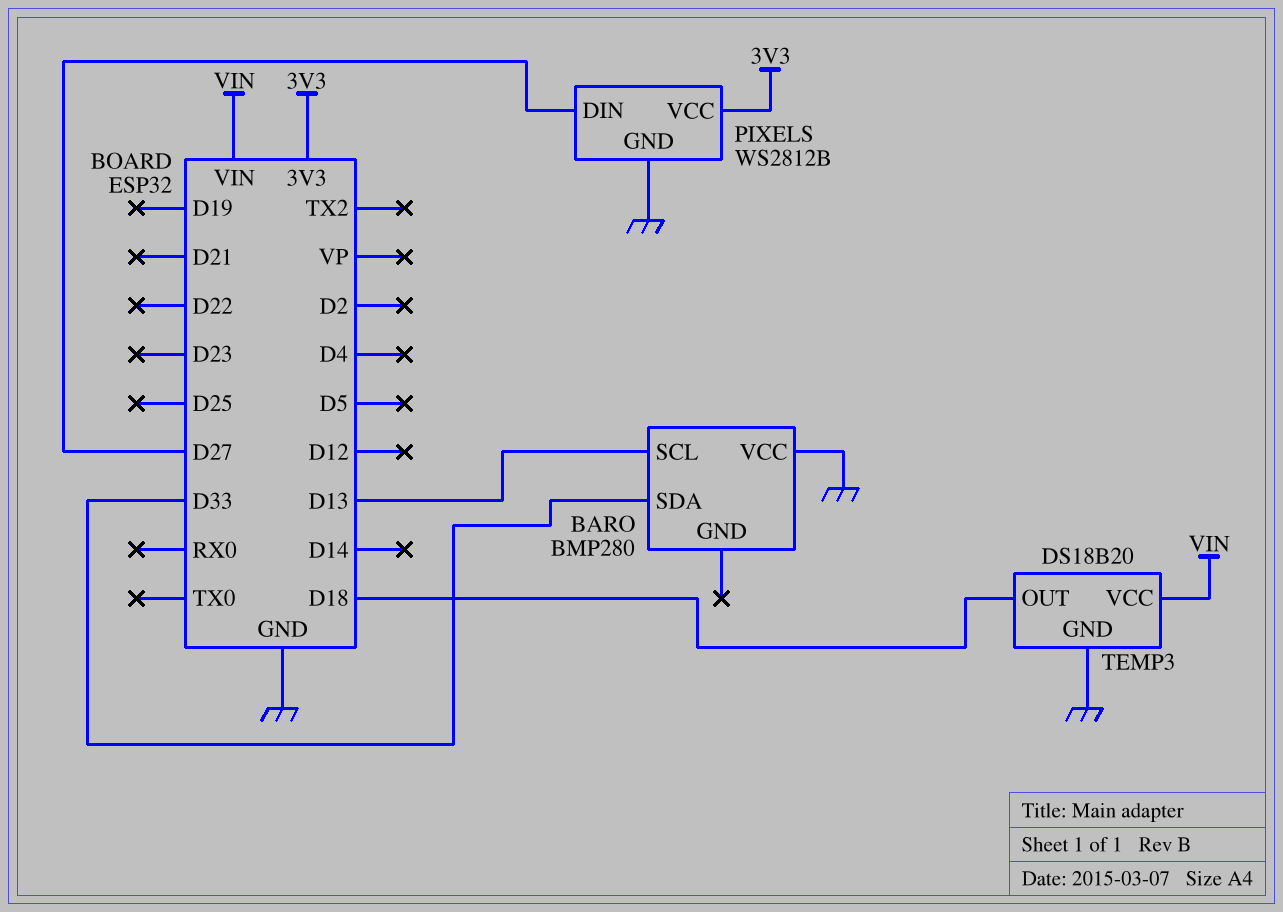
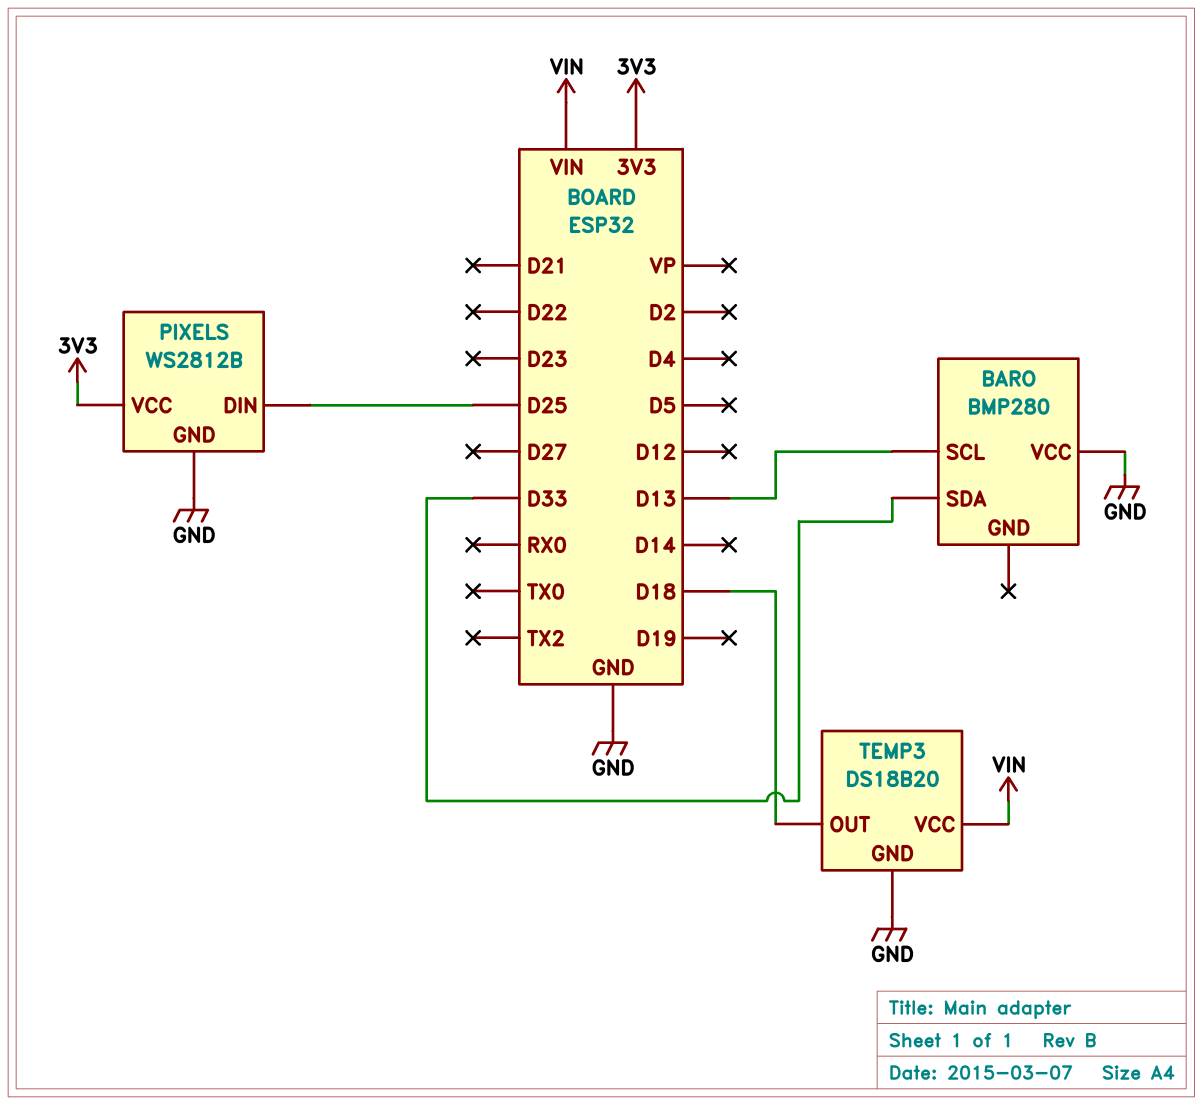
PIXELS pin DIN: D27 -> D25

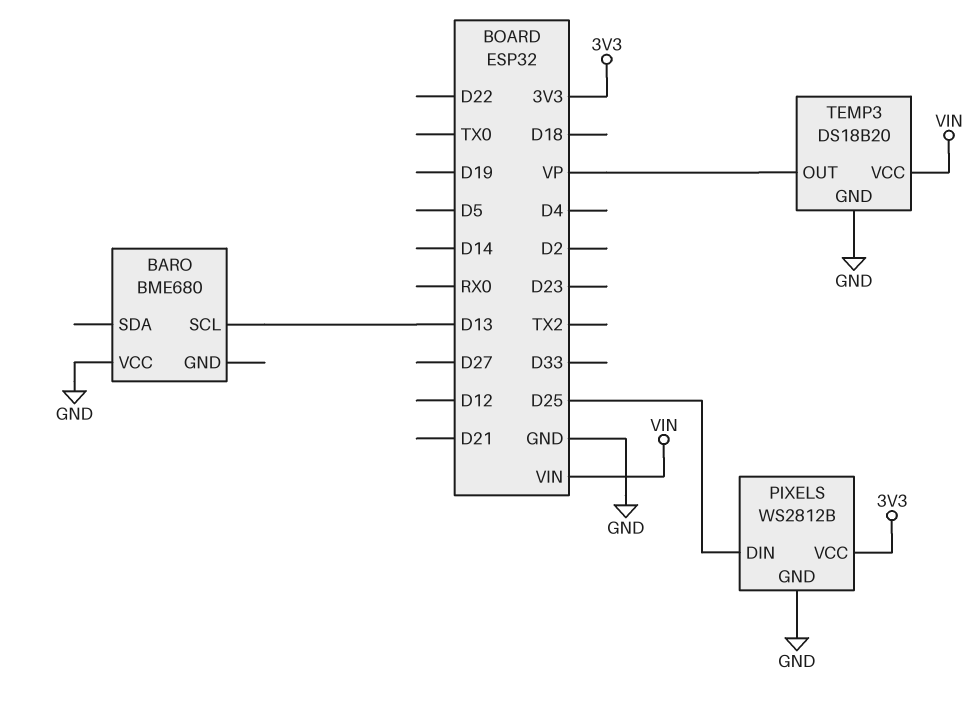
BARO: BMP280 -> BME680
BARO pin SDA: D33 -> none
TEMP3 pin OUT: D18 -> VP

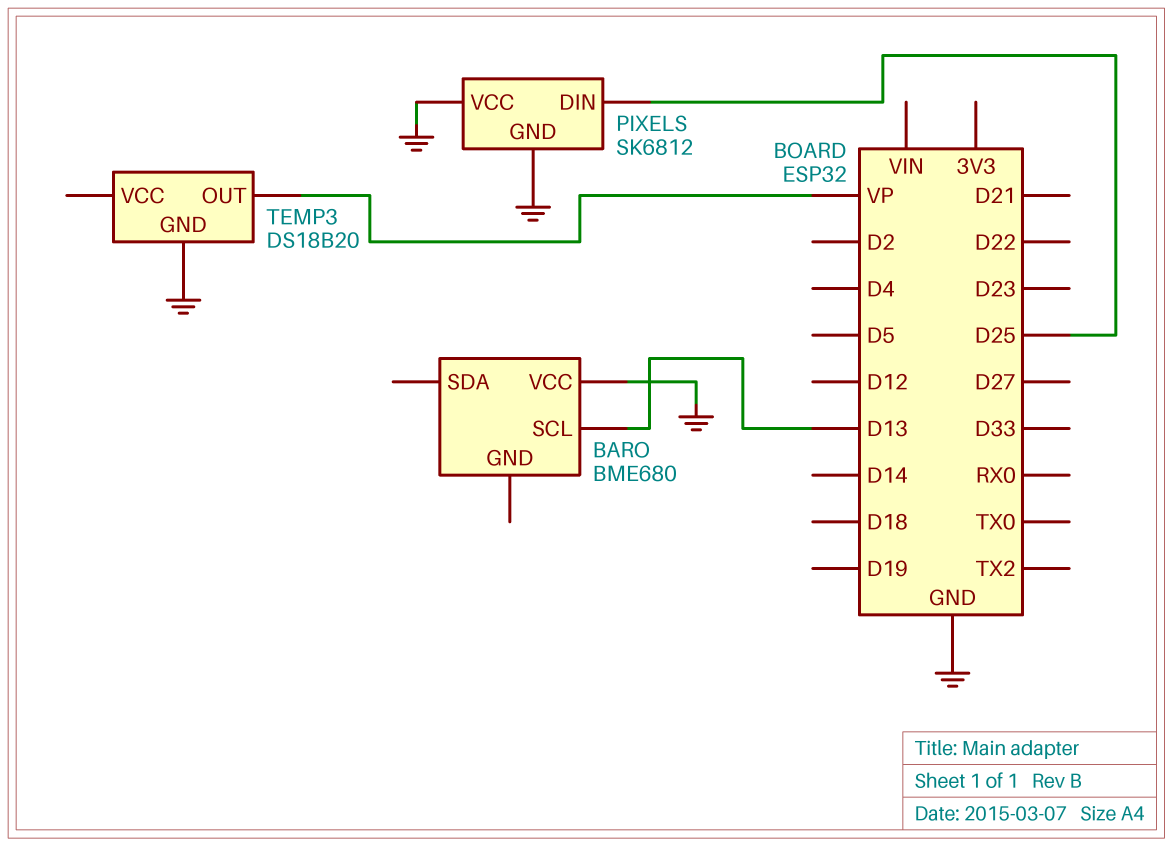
PIXELS: WS2812B -> SK6812
PIXELS pin VCC: 3V3 -> GND
TEMP3 pin VCC: VIN -> none

